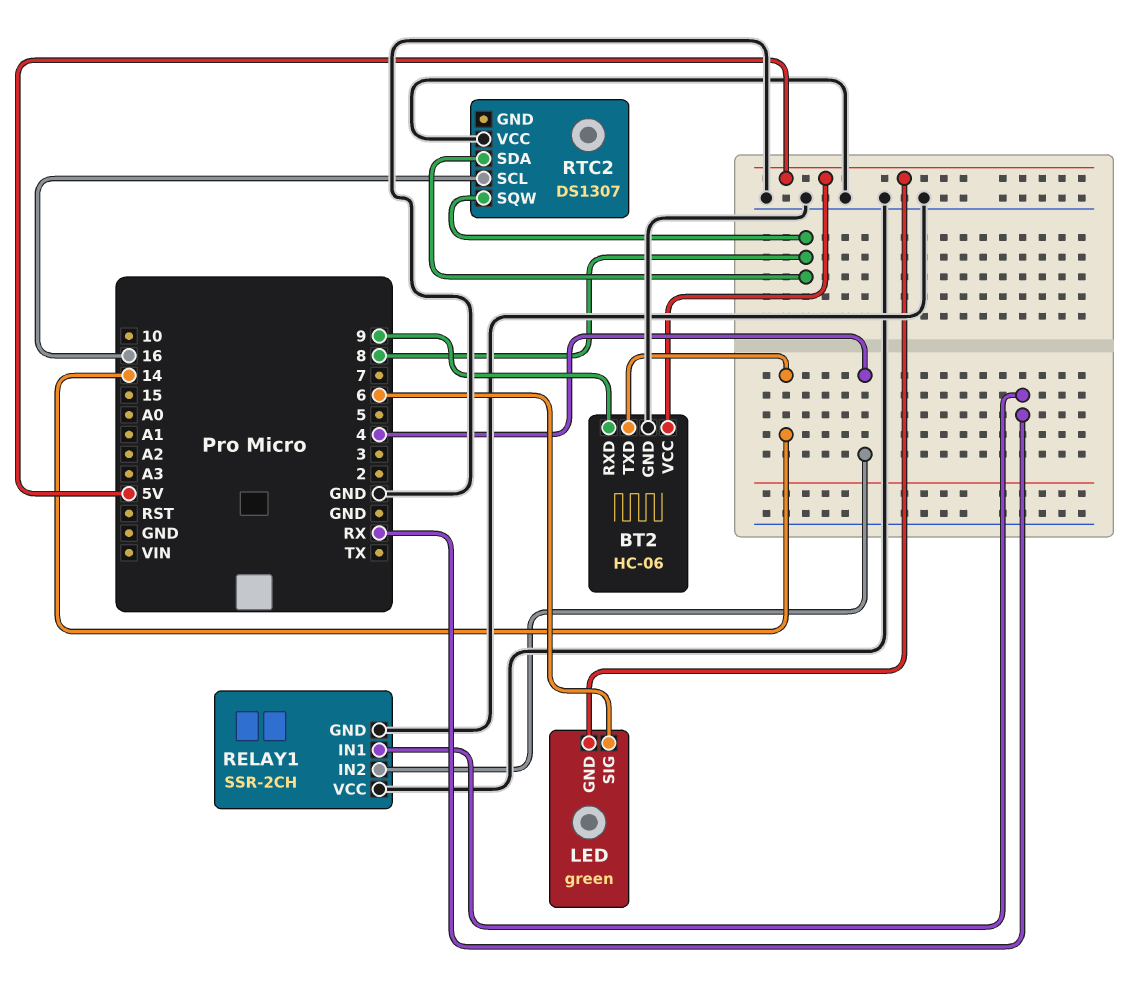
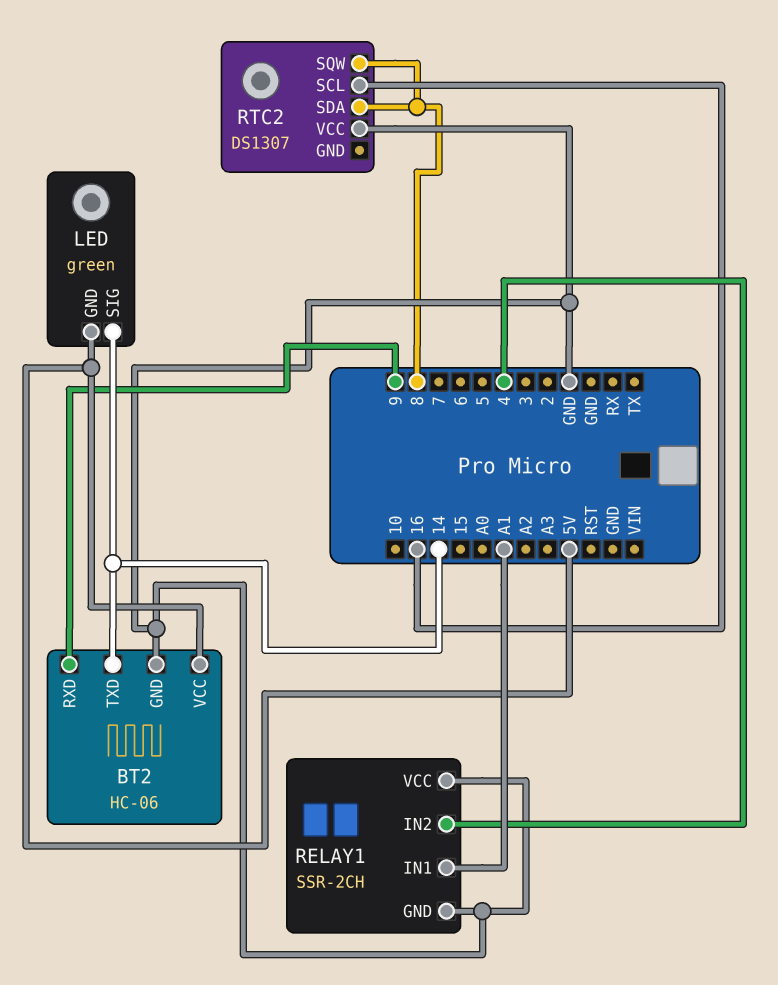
LED pin SIG: 6 -> 14
RELAY1 pin IN1: RX -> A1

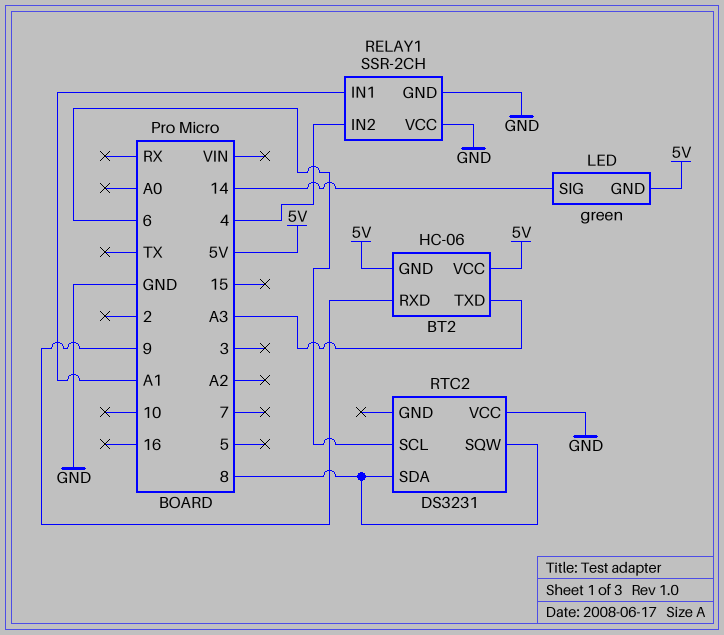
BT2 pin GND: GND -> 5V
BT2 pin TXD: 14 -> A3
RTC2: DS1307 -> DS3231
RTC2 pin SCL: 16 -> 6

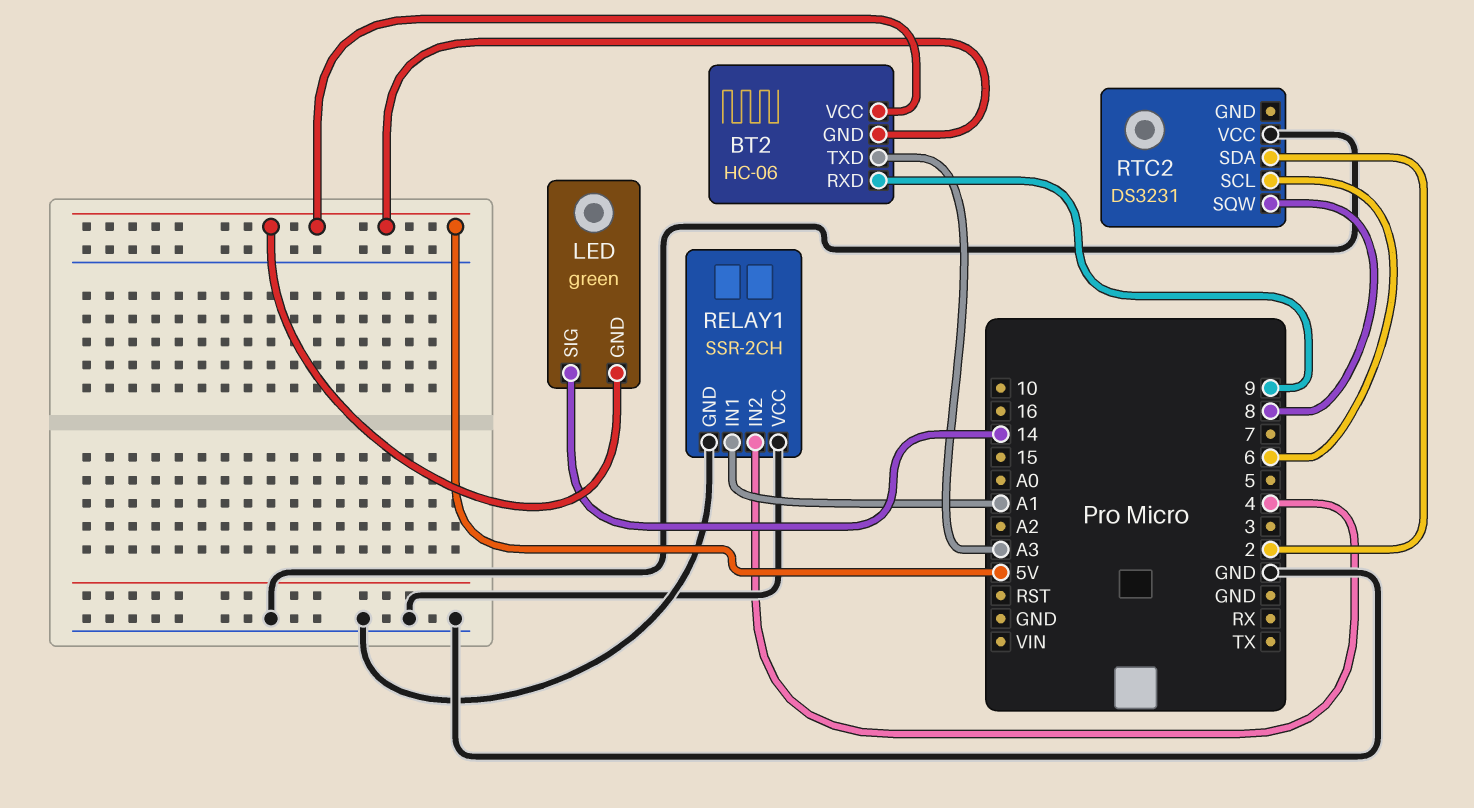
RTC2 pin SDA: 8 -> 2

